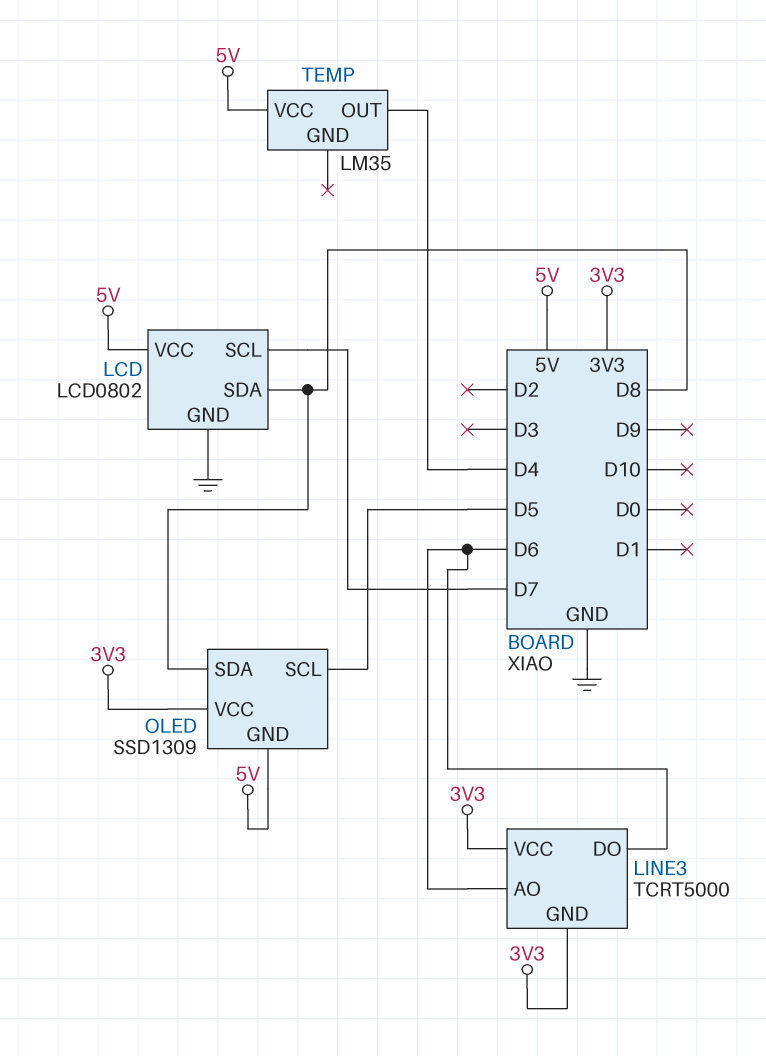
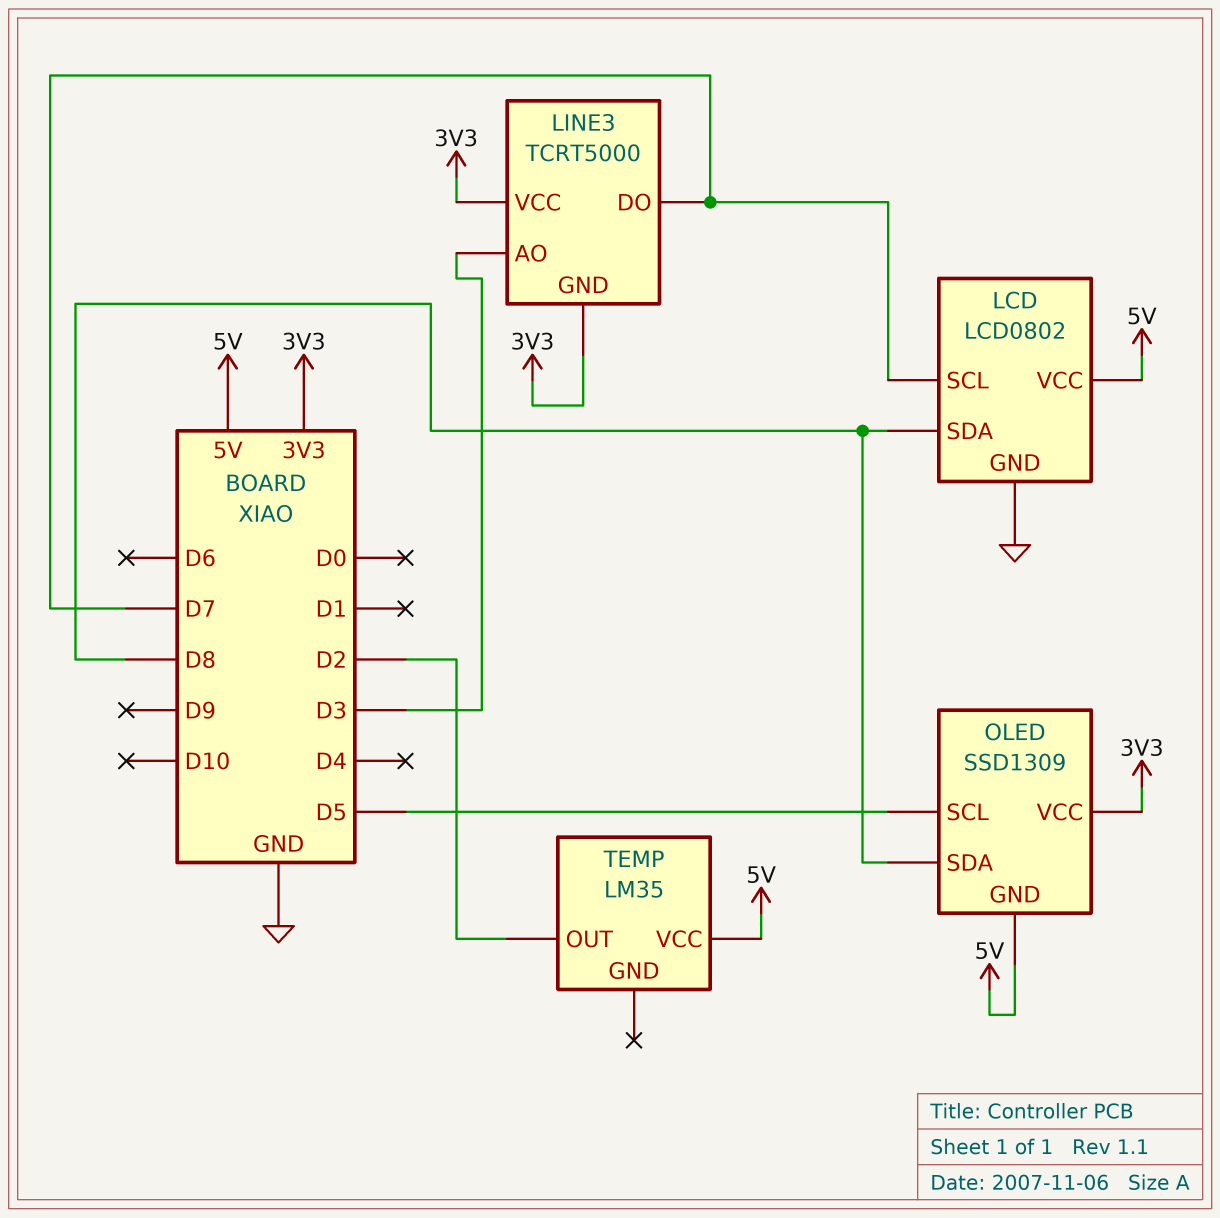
LINE3 pin AO: D6 -> D3
LINE3 pin DO: D6 -> D7
TEMP pin OUT: D4 -> D2

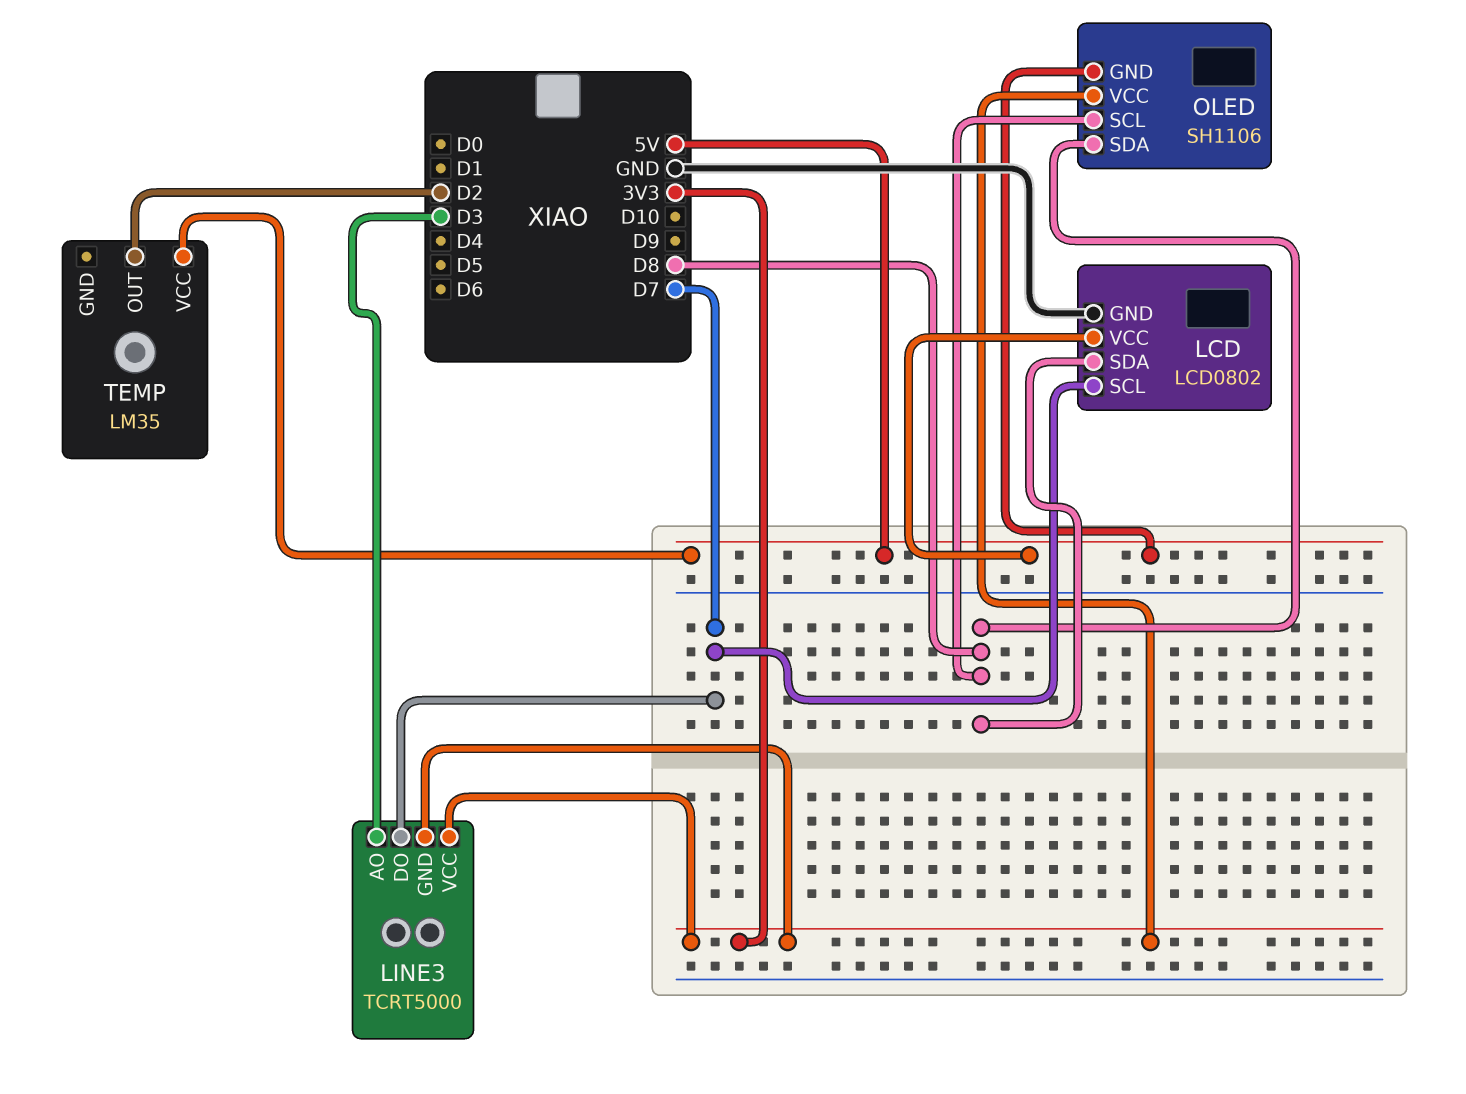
OLED: SSD1309 -> SH1106
OLED pin SCL: D5 -> D8

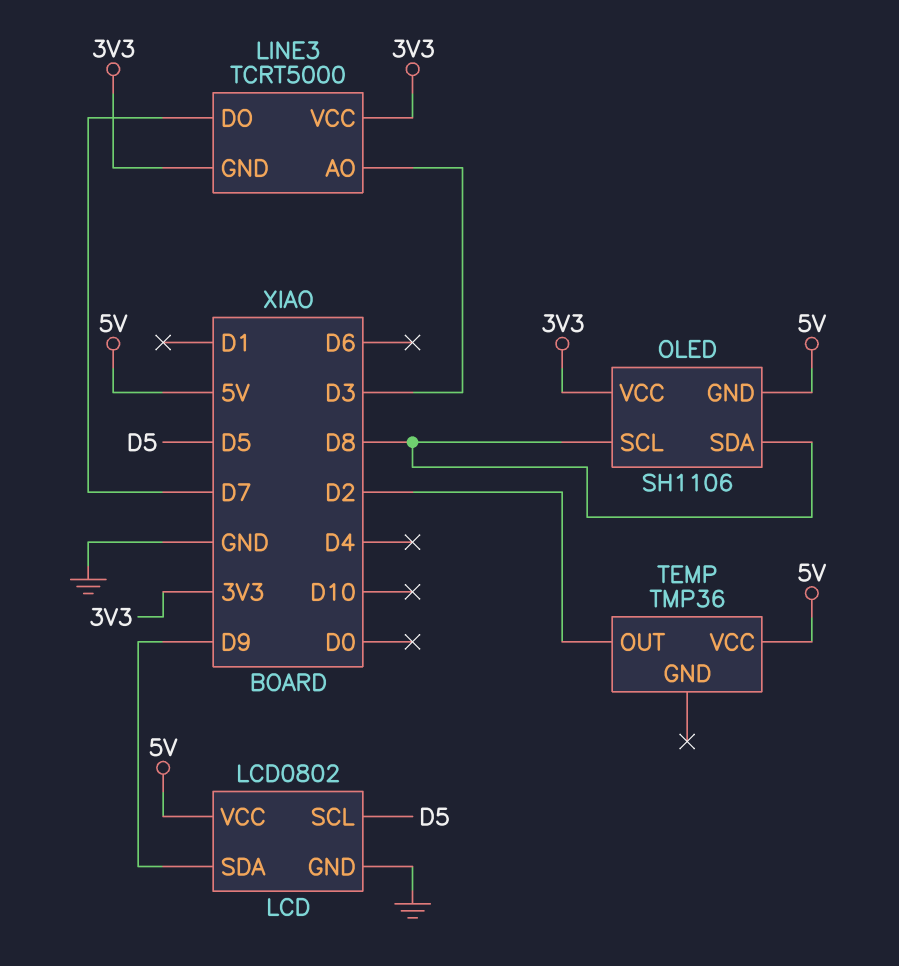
LCD pin SCL: D7 -> D5
LCD pin SDA: D8 -> D9
TEMP: LM35 -> TMP36

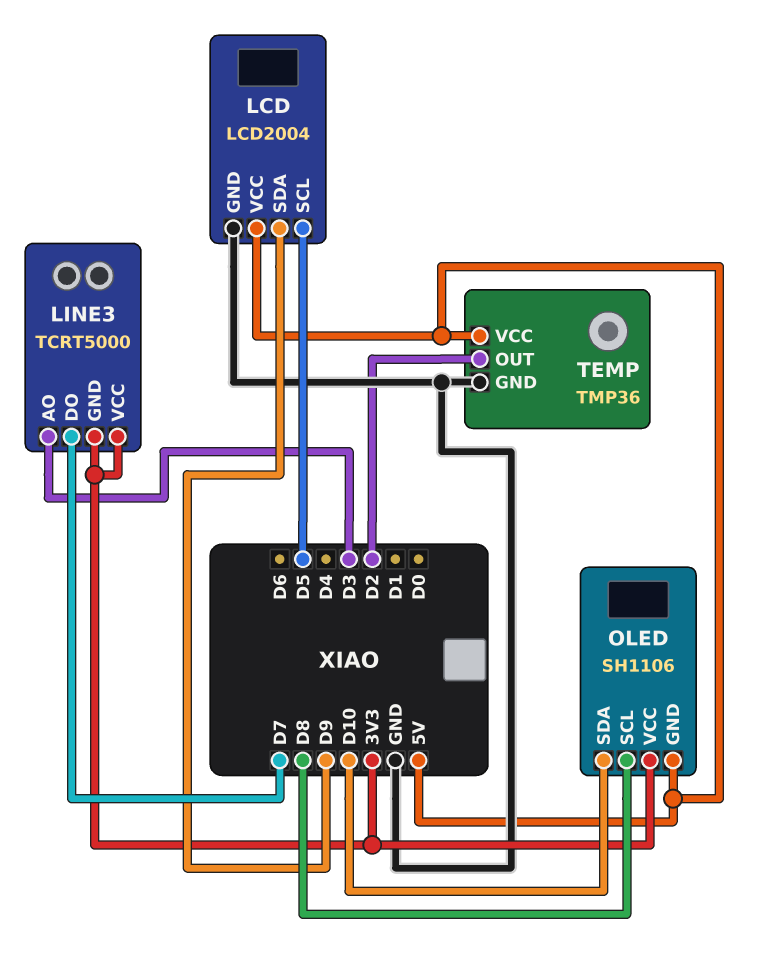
LCD: LCD0802 -> LCD2004
OLED pin SDA: D8 -> D10
TEMP pin GND: none -> GND

